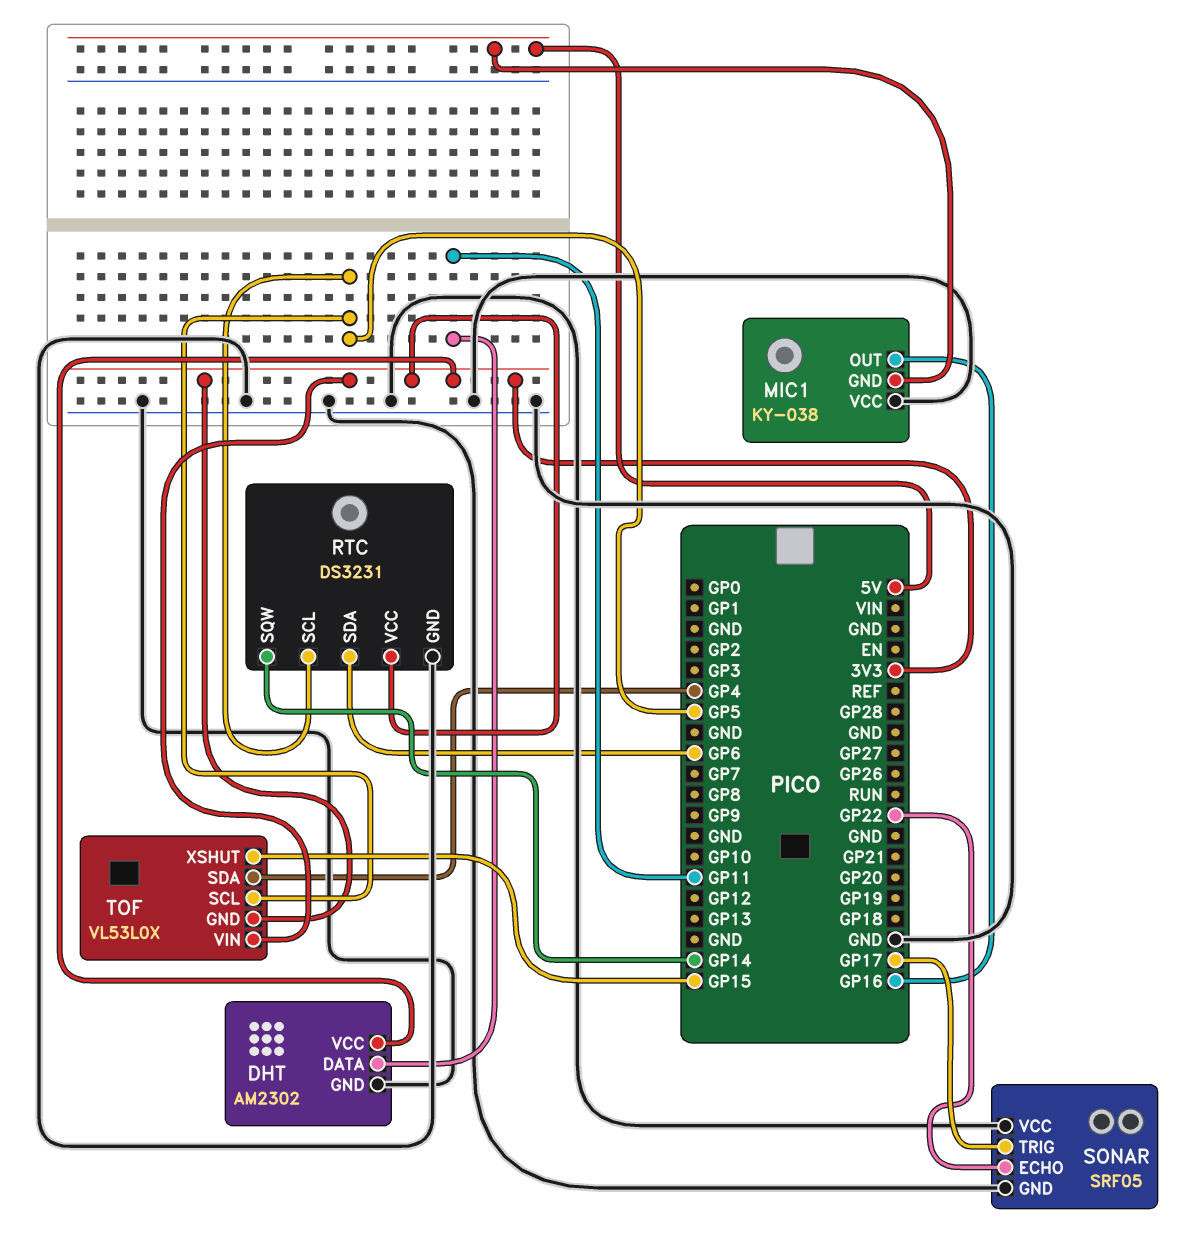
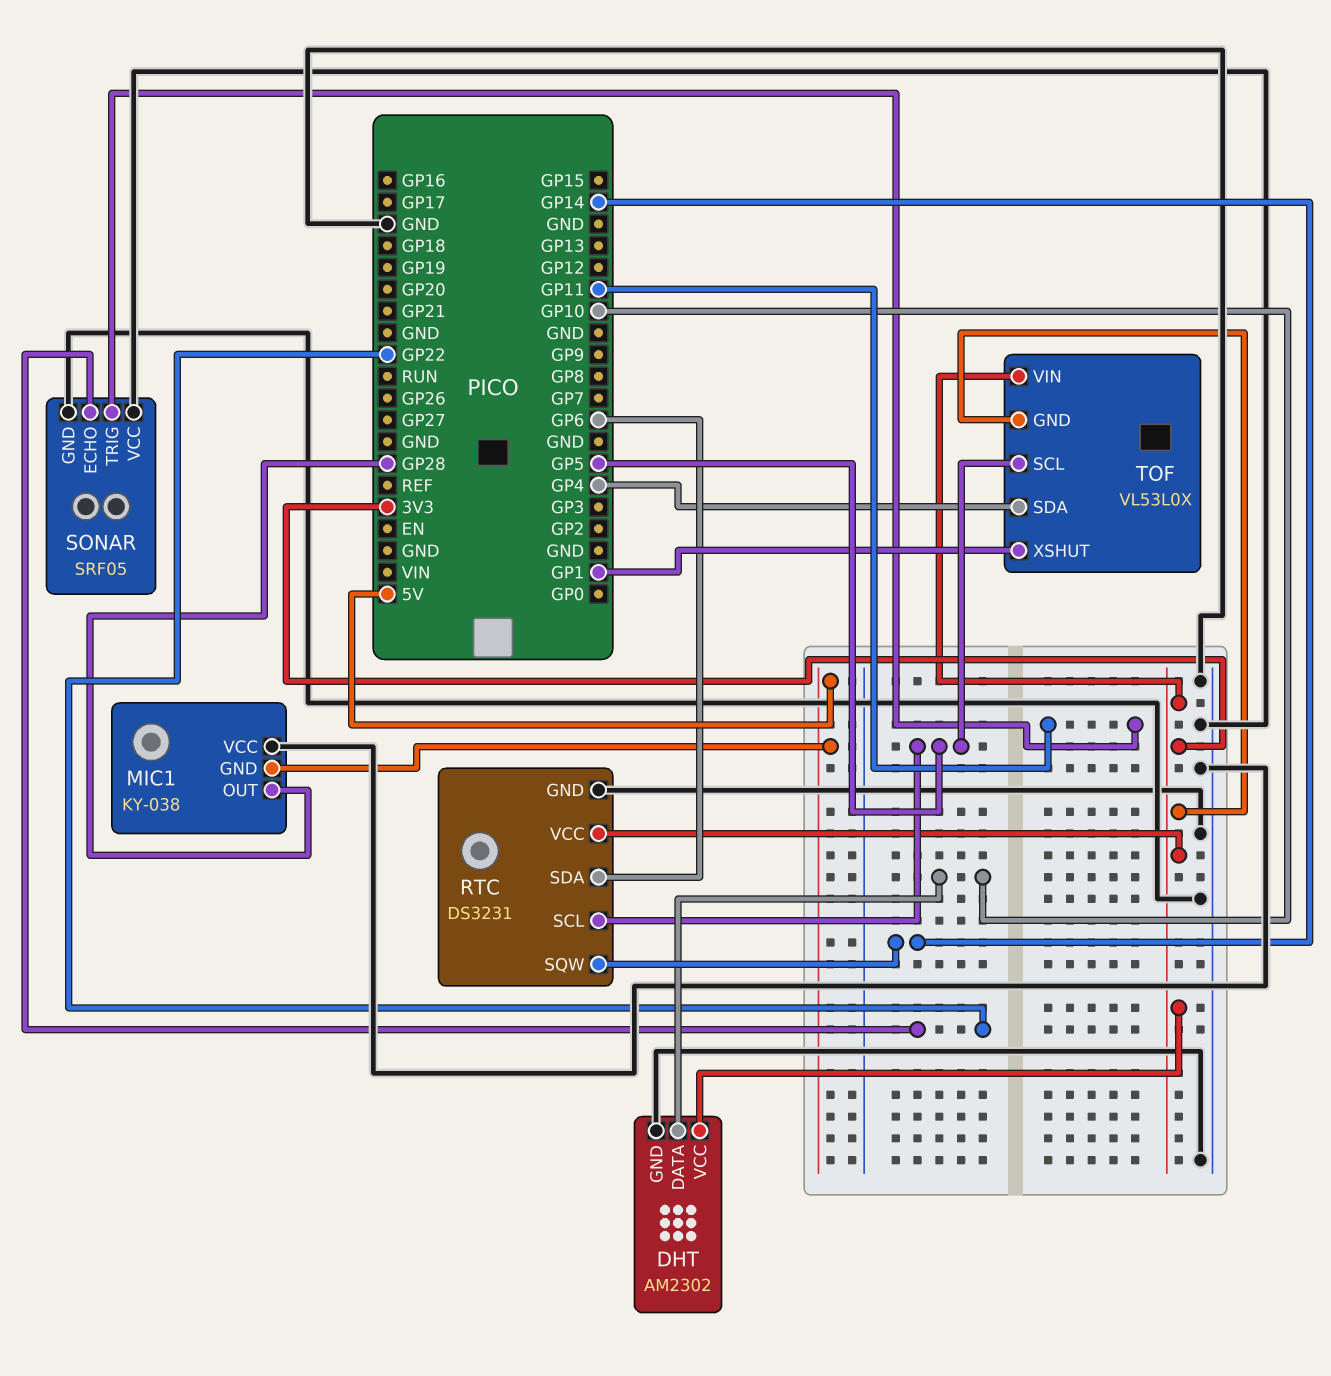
DHT pin DATA: GP11 -> GP10
MIC1 pin OUT: GP16 -> GP28
SONAR pin TRIG: GP17 -> GP11
TOF pin XSHUT: GP15 -> GP1

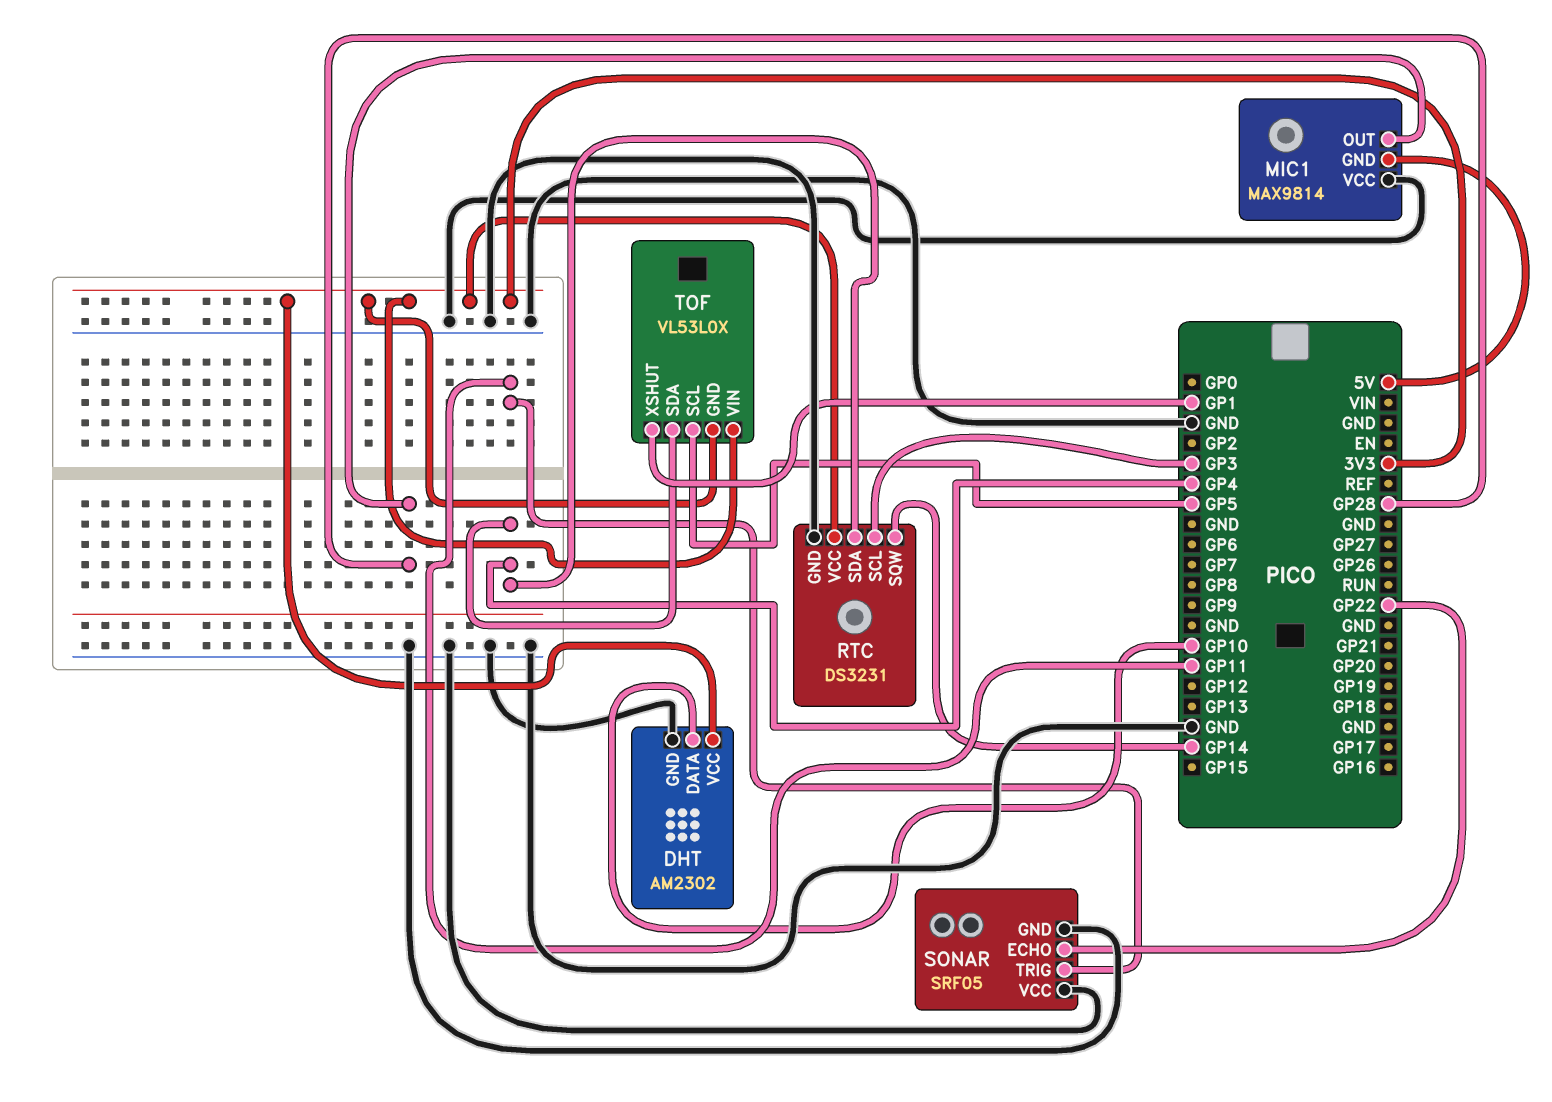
MIC1: KY-038 -> MAX9814
RTC pin SCL: GP5 -> GP3
RTC pin SDA: GP6 -> GP4

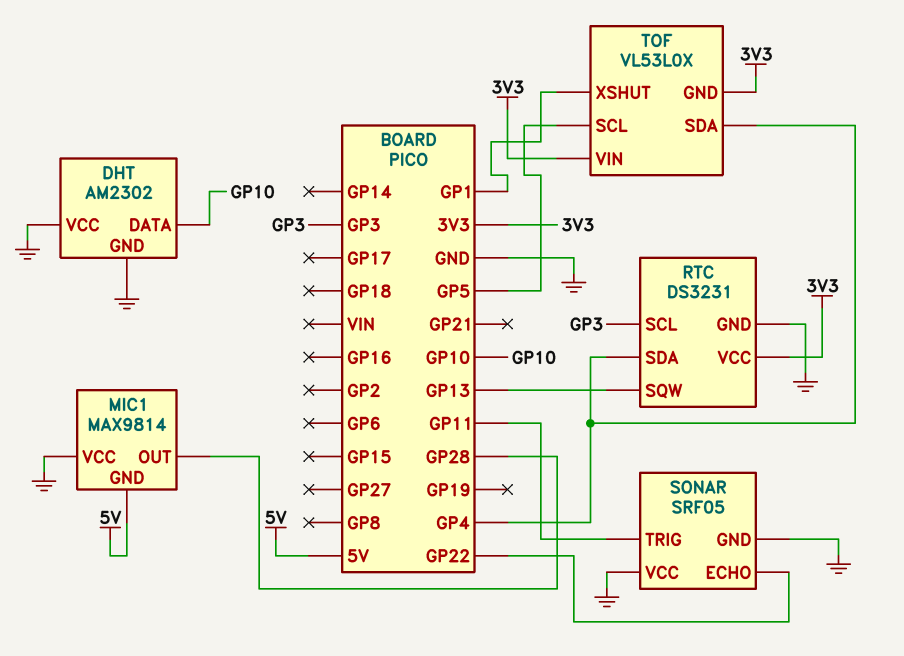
DHT pin VCC: 3V3 -> GND
RTC pin SQW: GP14 -> GP13

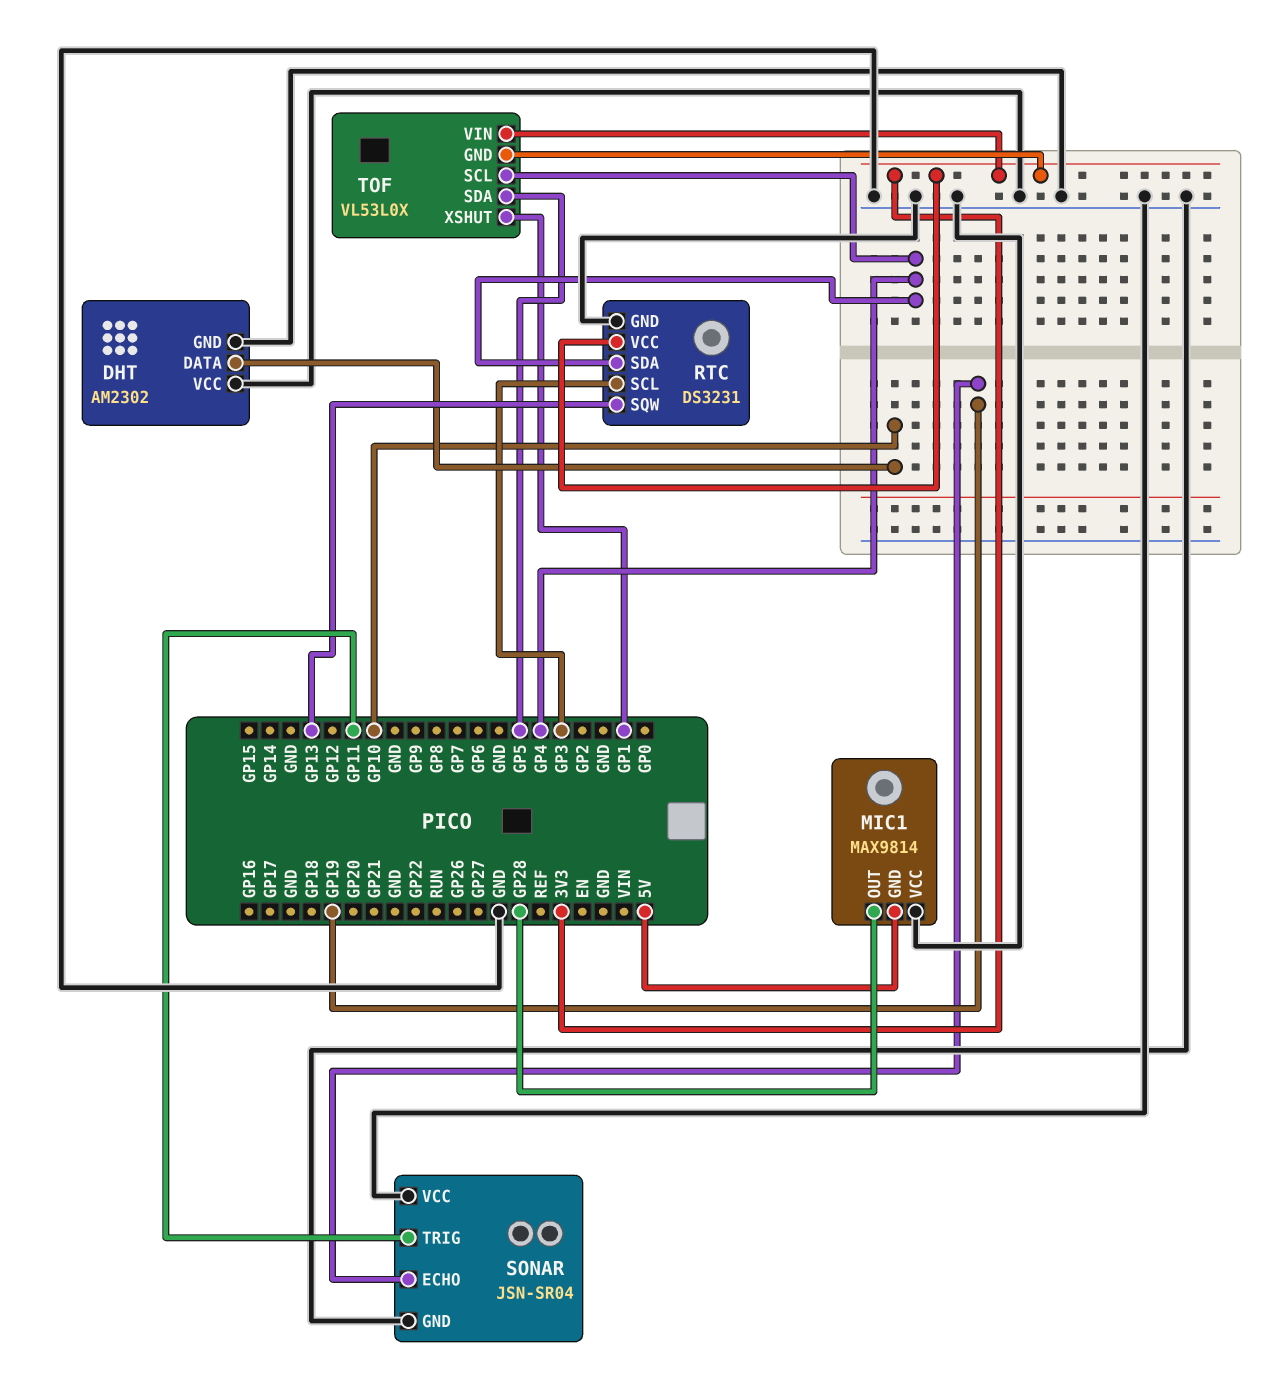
SONAR: SRF05 -> JSN-SR04
SONAR pin ECHO: GP22 -> GP19
TOF pin SCL: GP5 -> GP4
TOF pin SDA: GP4 -> GP5

